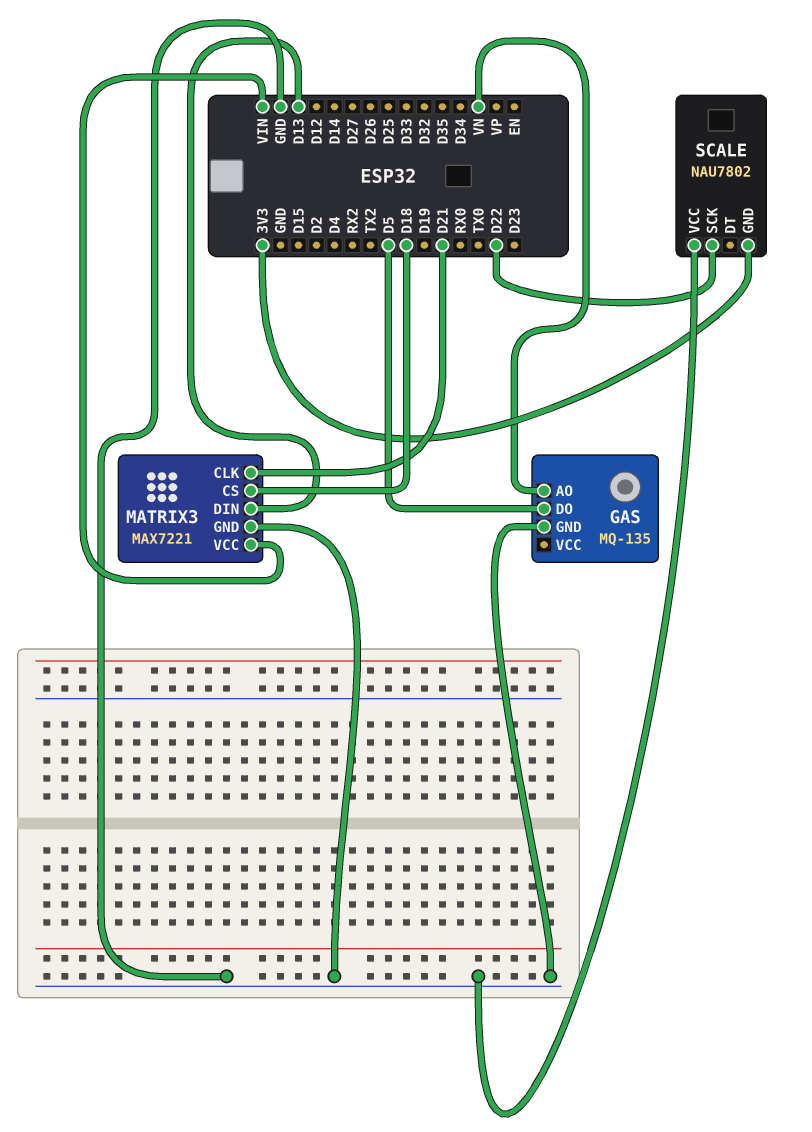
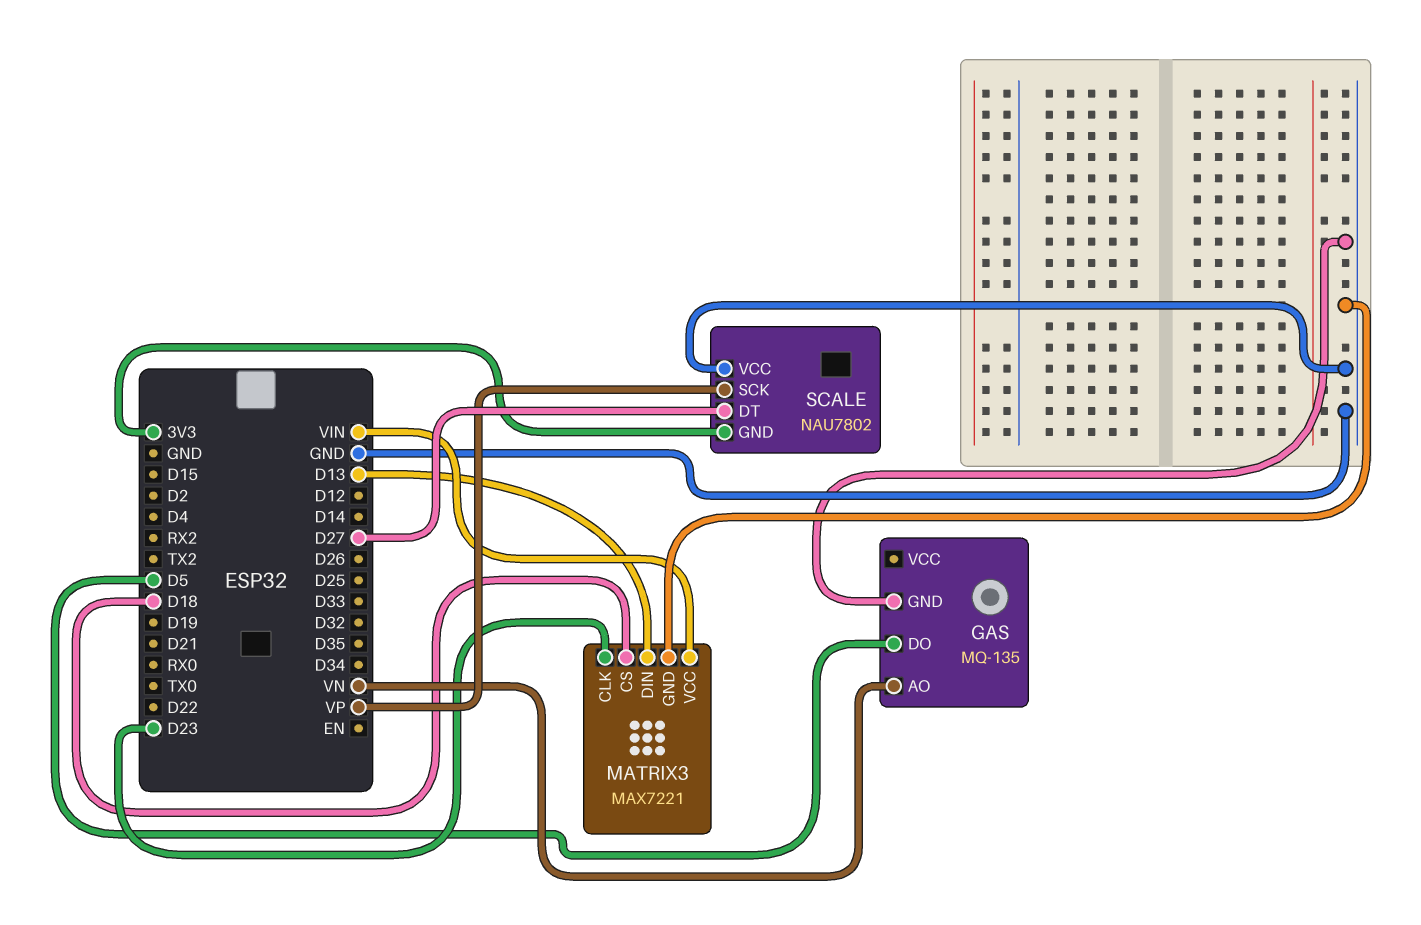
MATRIX3 pin CLK: D21 -> D23
SCALE pin DT: none -> D27
SCALE pin SCK: D22 -> VP

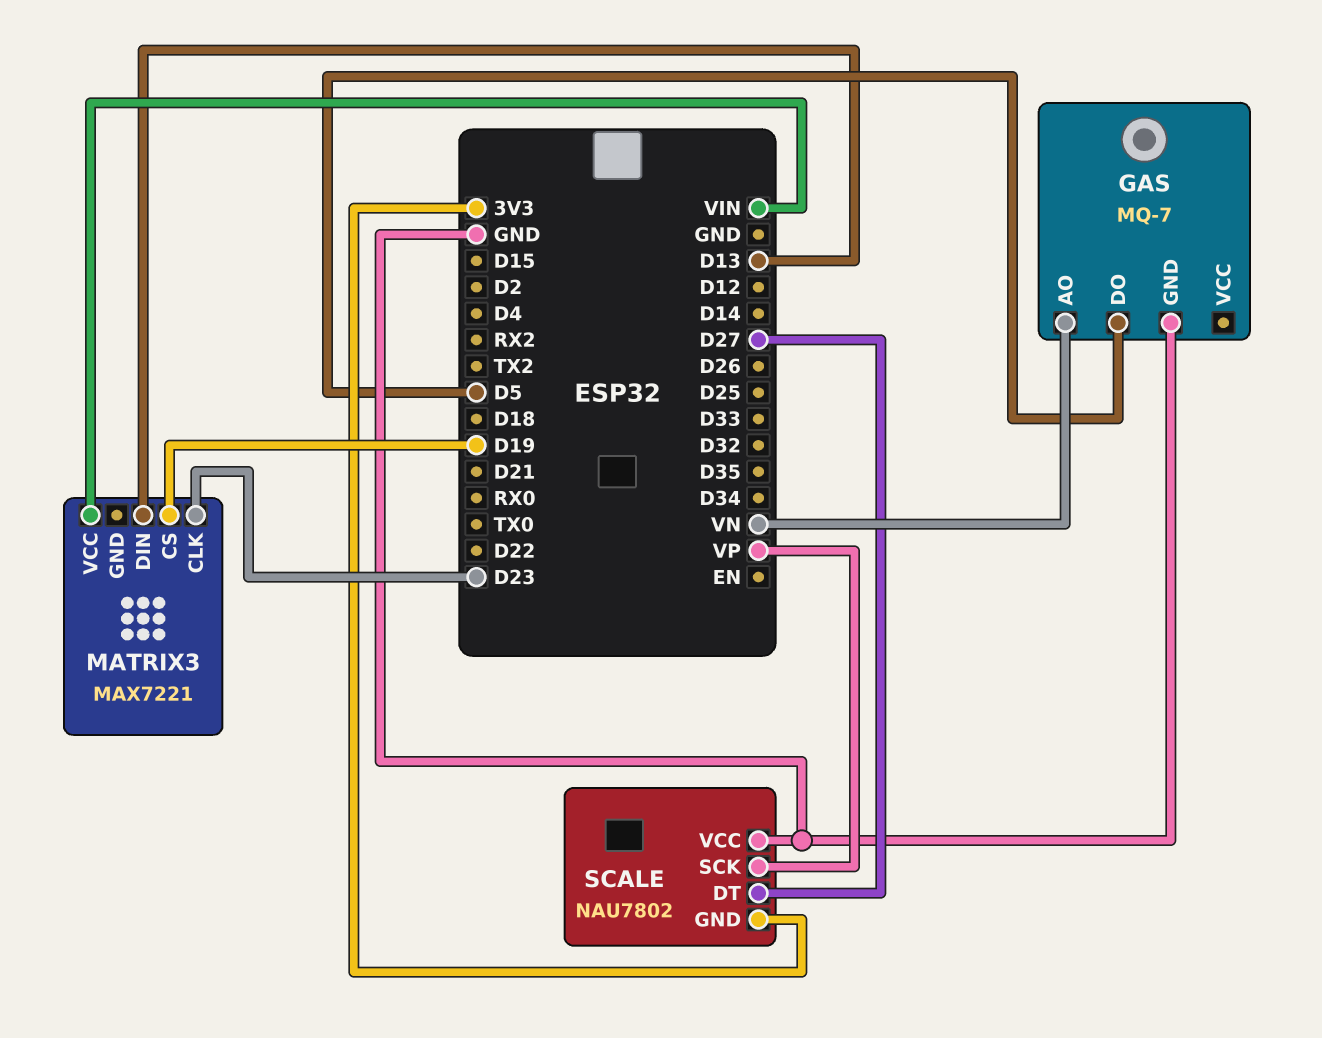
GAS: MQ-135 -> MQ-7
MATRIX3 pin CS: D18 -> D19
MATRIX3 pin GND: GND -> none

